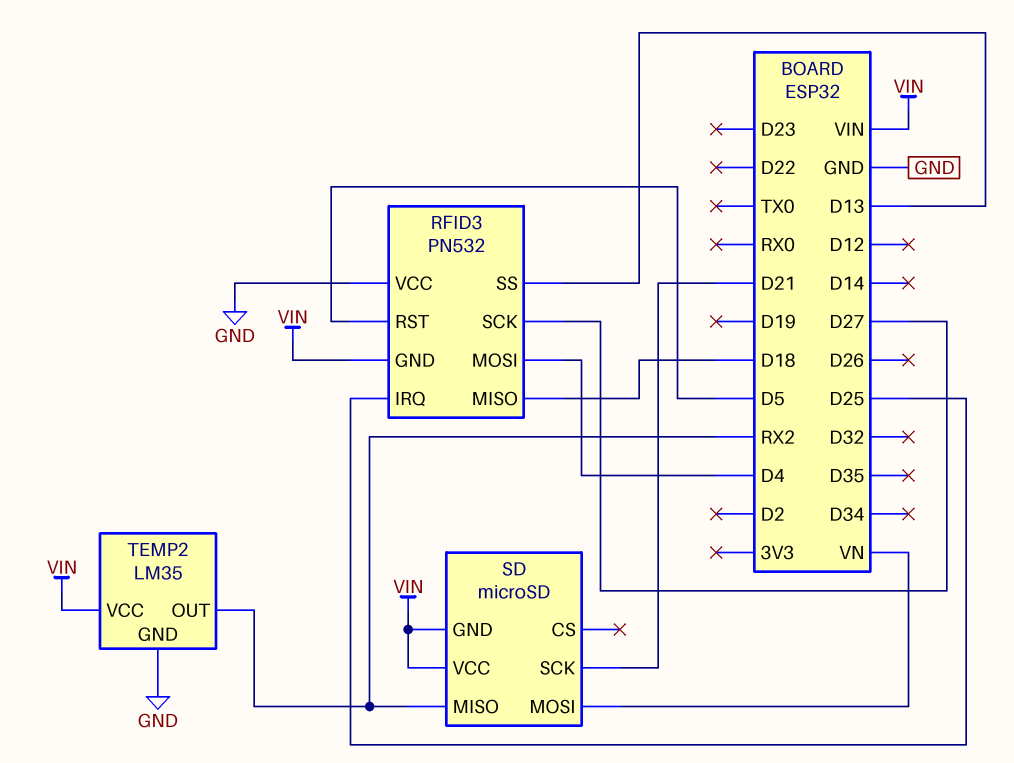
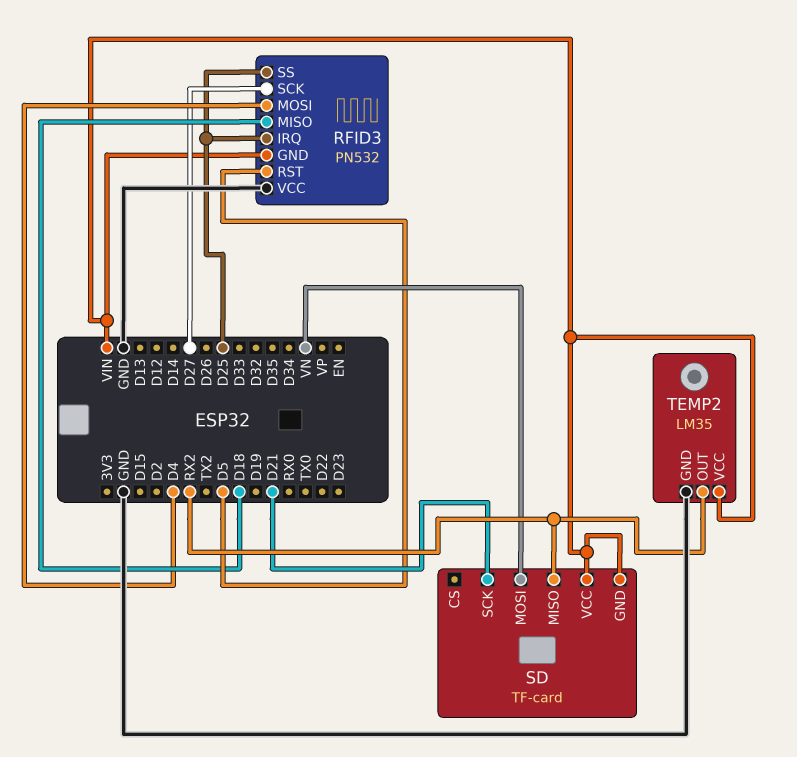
RFID3 pin SS: D13 -> D25
SD: microSD -> TF-card

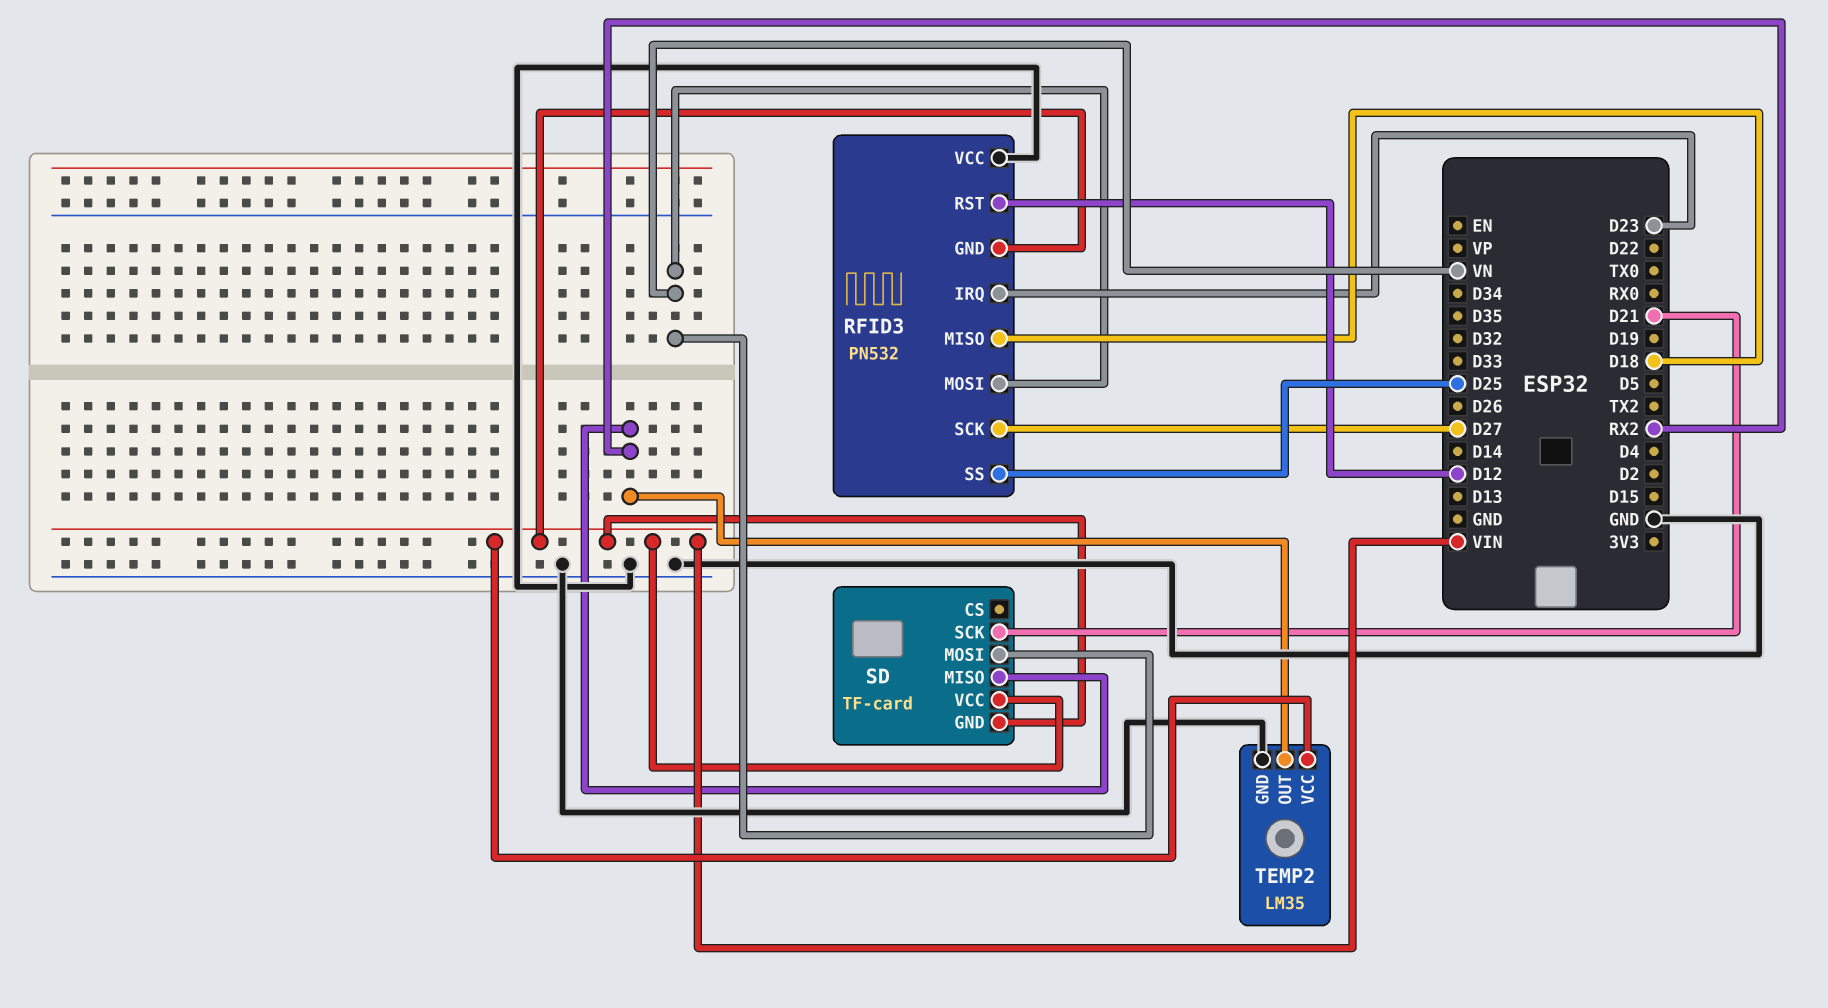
RFID3 pin IRQ: D25 -> D23
RFID3 pin MOSI: D4 -> VN
RFID3 pin RST: D5 -> D12

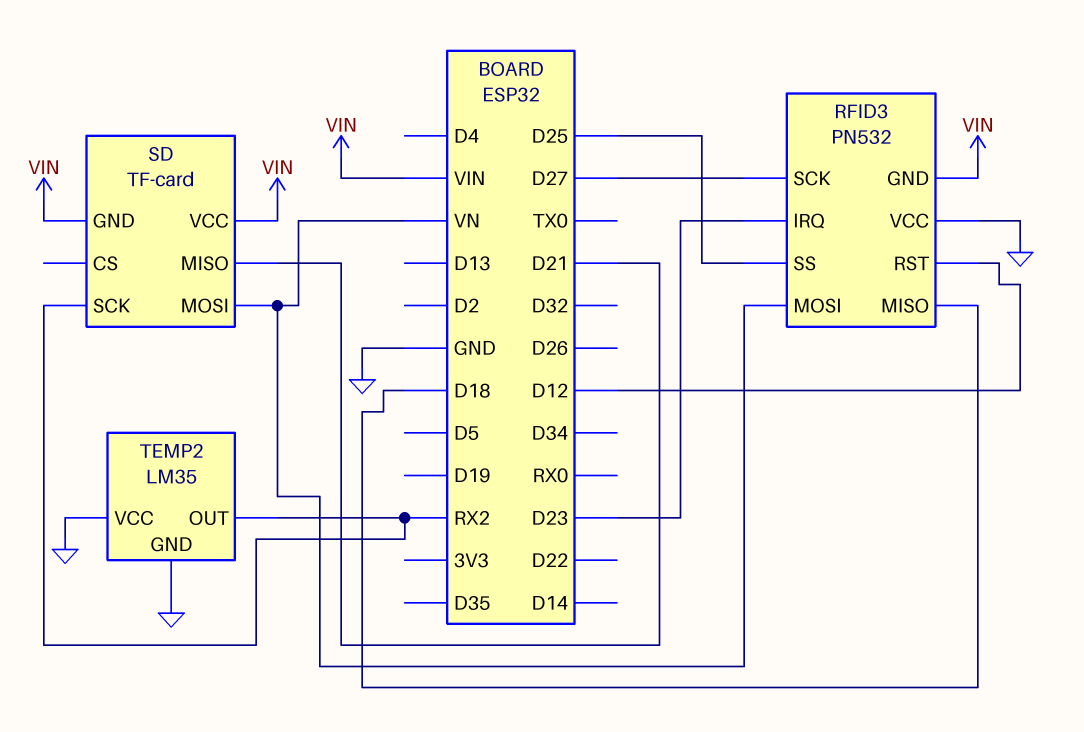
SD pin MISO: RX2 -> D21
SD pin SCK: D21 -> RX2
TEMP2 pin VCC: VIN -> GND

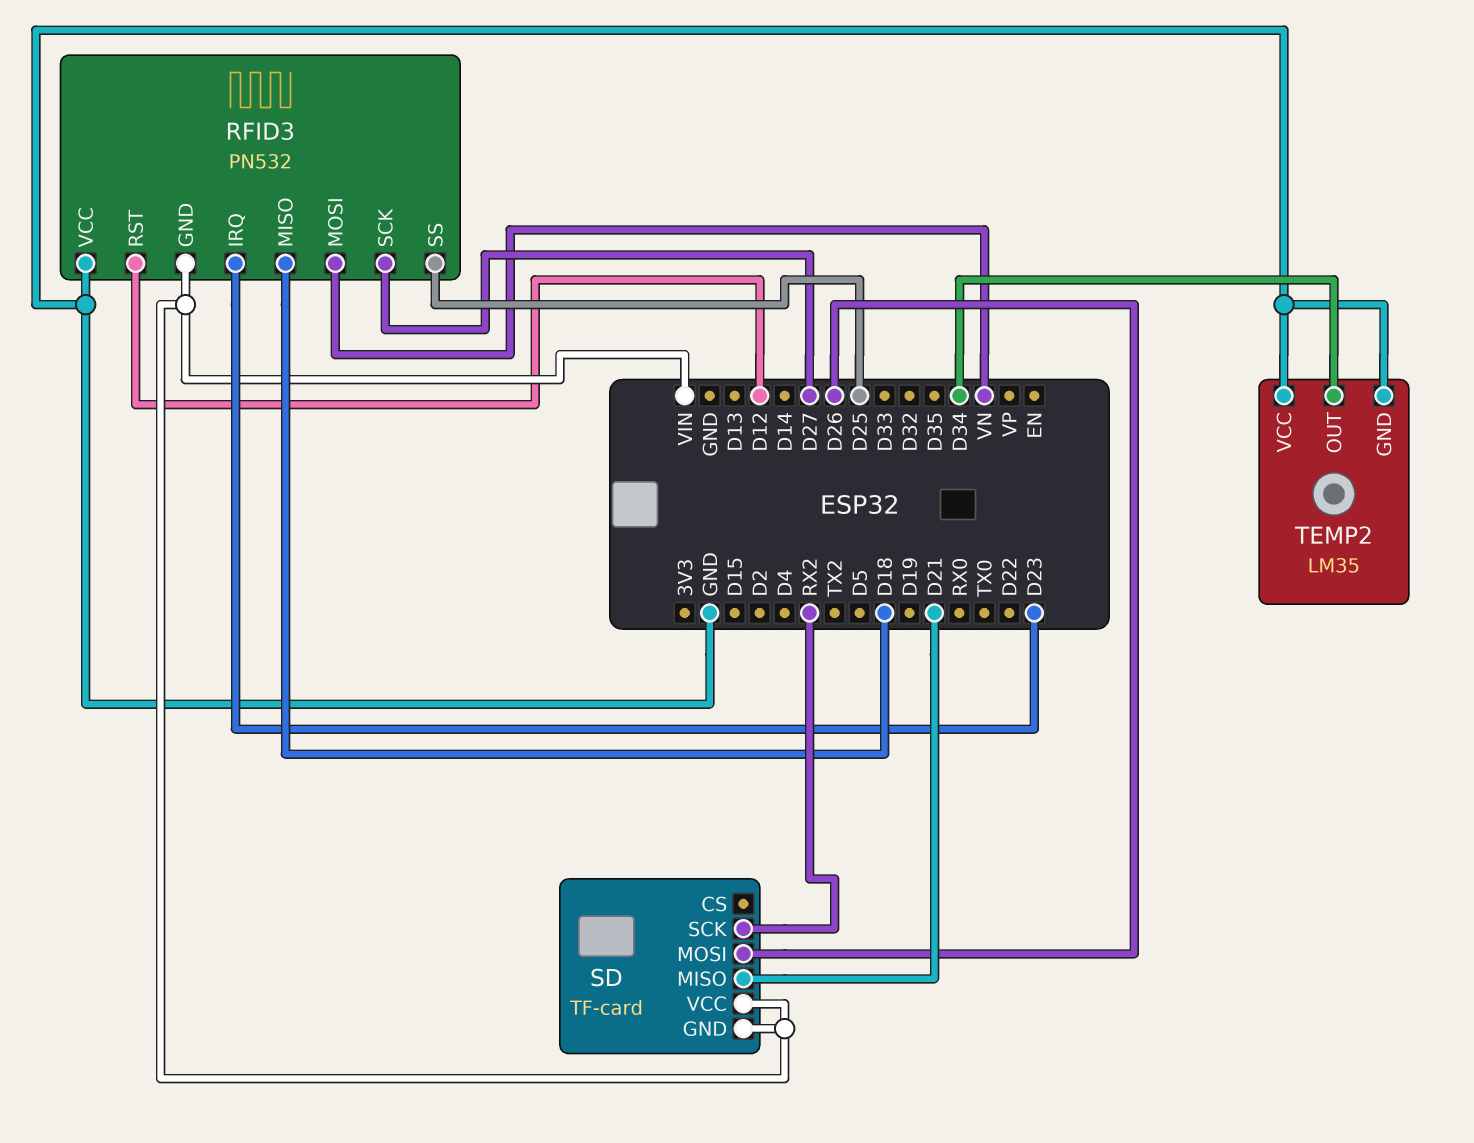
SD pin MOSI: VN -> D26
TEMP2 pin OUT: RX2 -> D34

